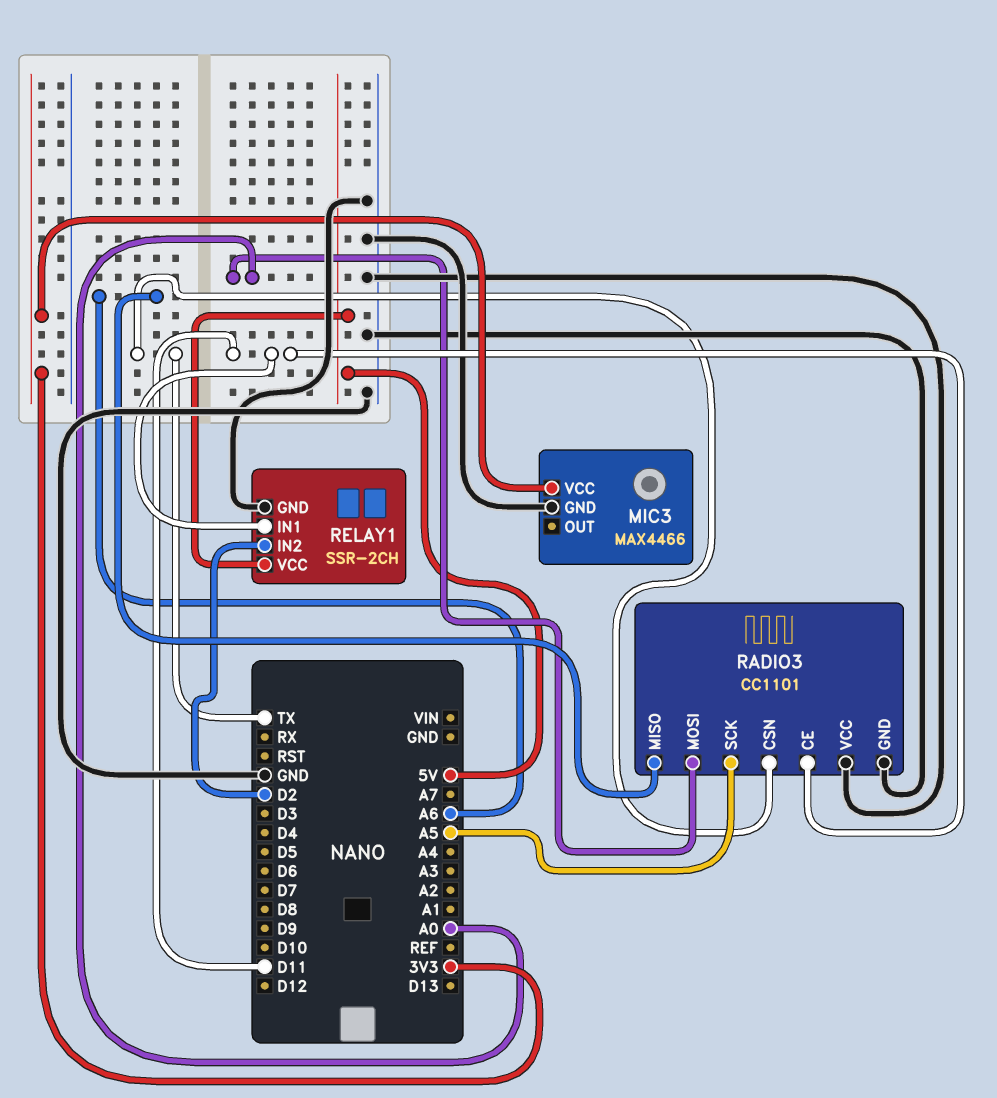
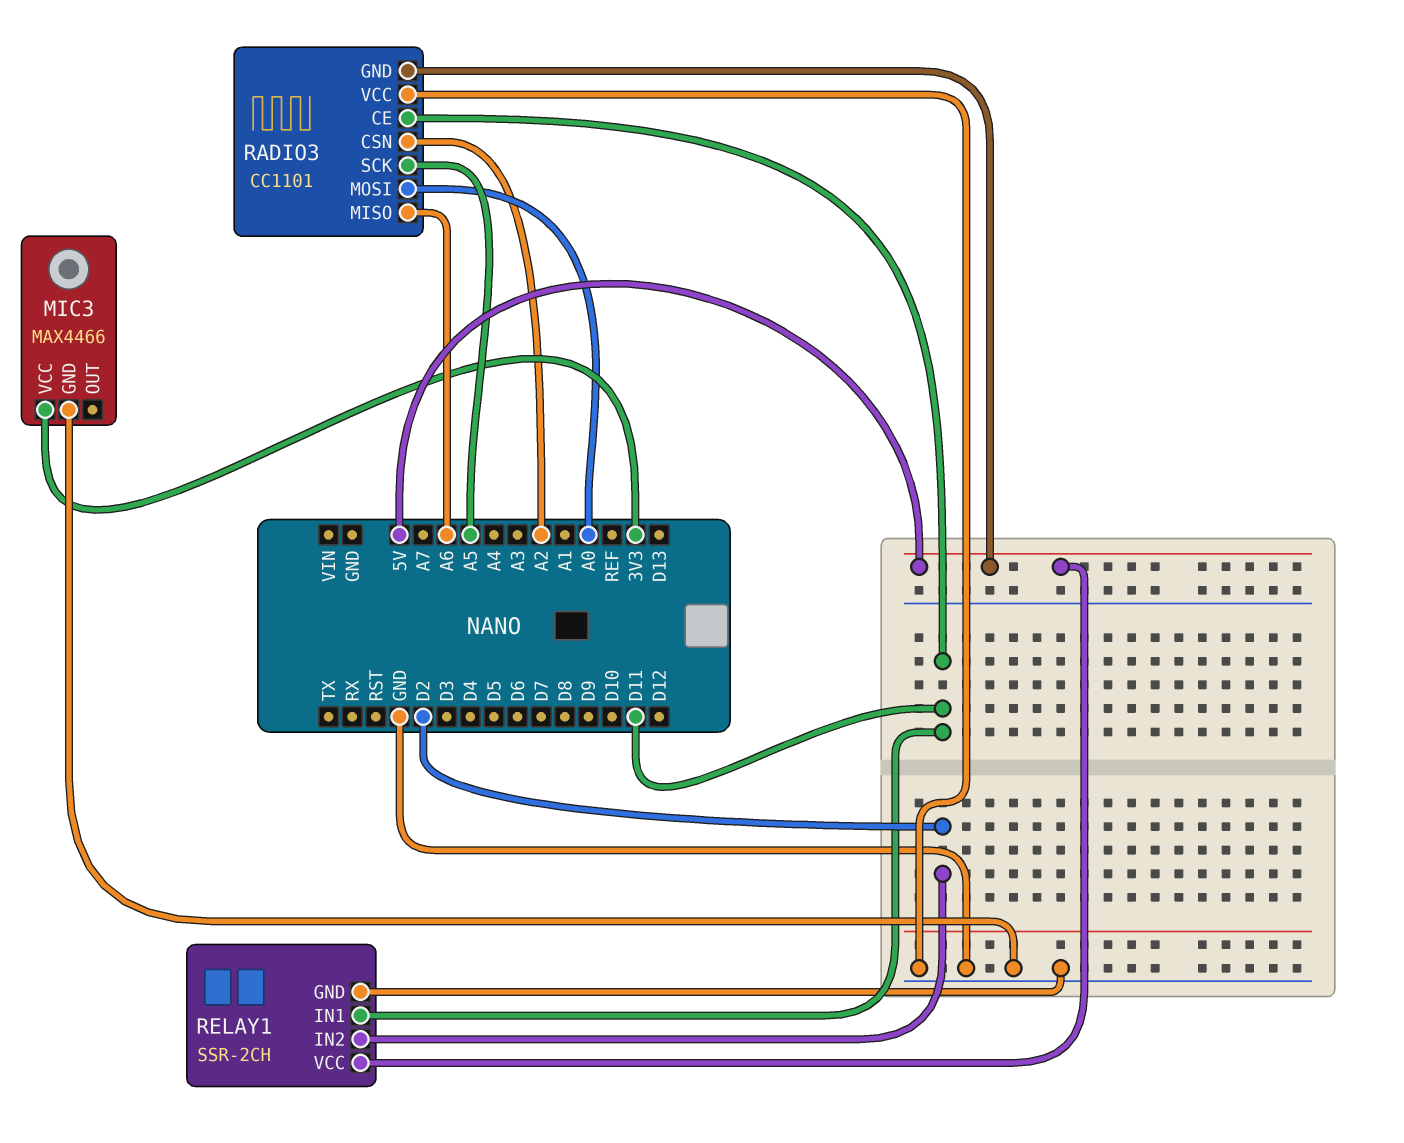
RADIO3 pin CSN: TX -> A2
RADIO3 pin GND: GND -> 5V

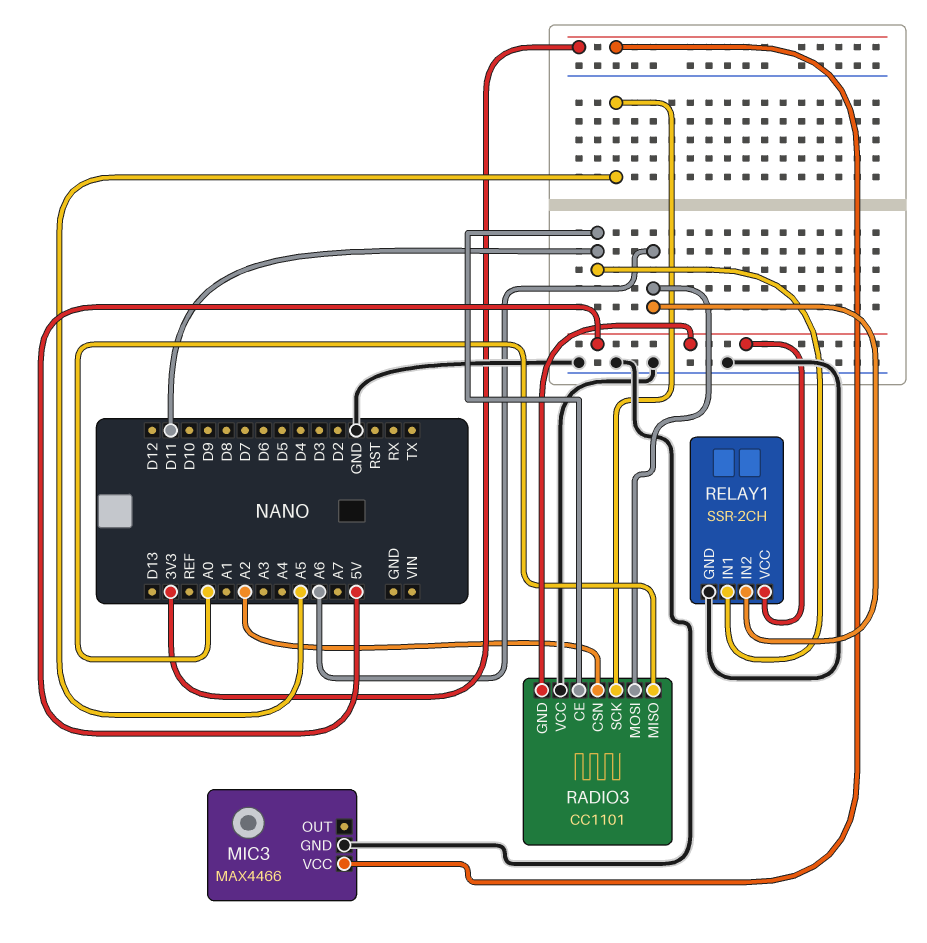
RADIO3 pin MISO: A6 -> A0
RADIO3 pin MOSI: A0 -> A6
RELAY1 pin IN2: D2 -> A6

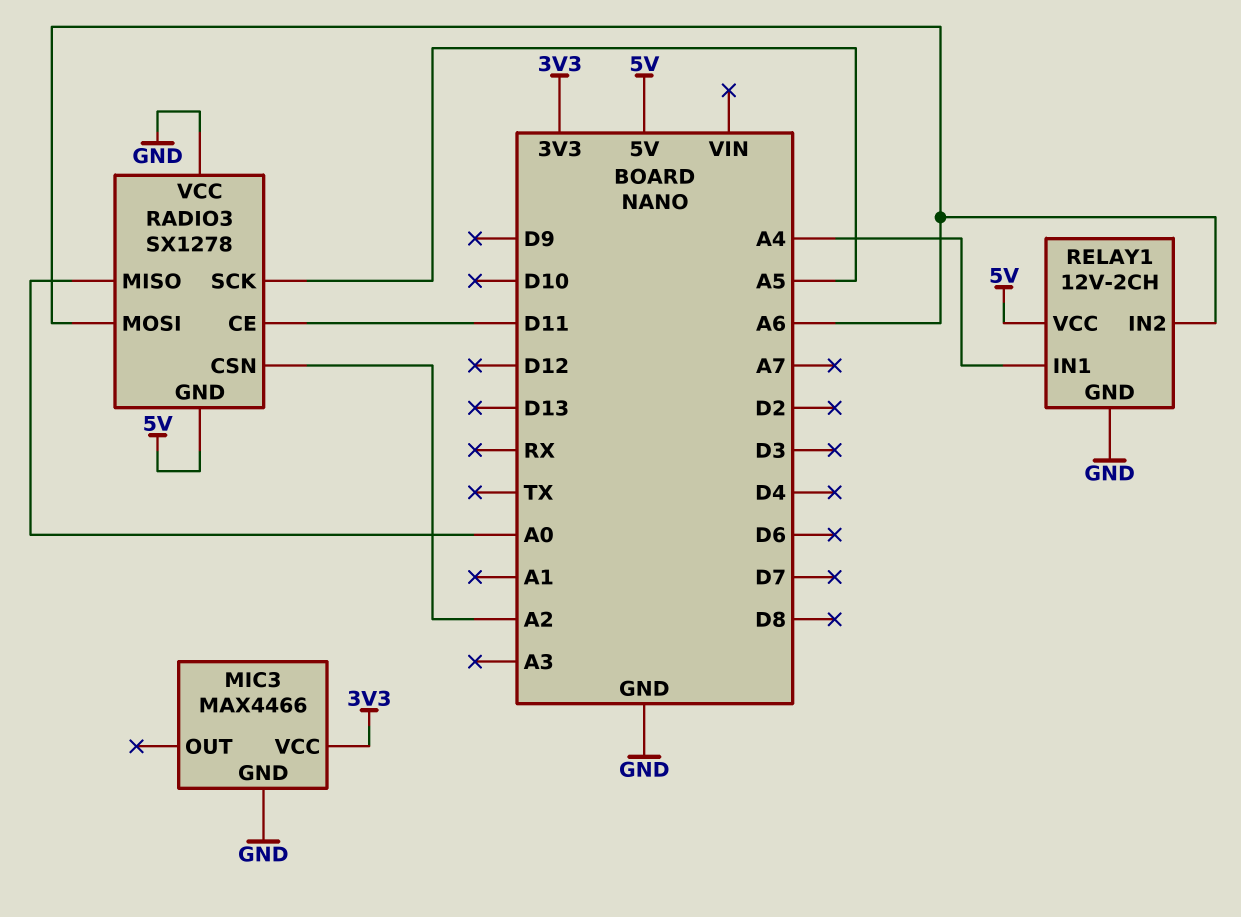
RADIO3: CC1101 -> SX1278
RELAY1: SSR-2CH -> 12V-2CH
RELAY1 pin IN1: D11 -> A4

